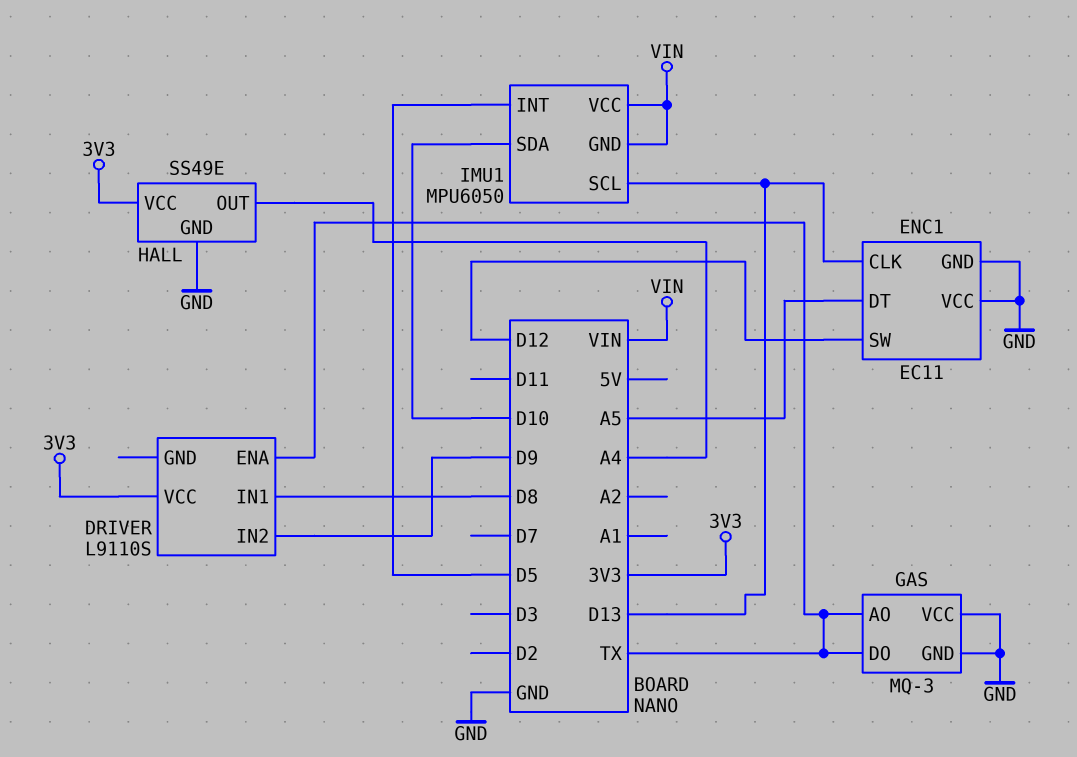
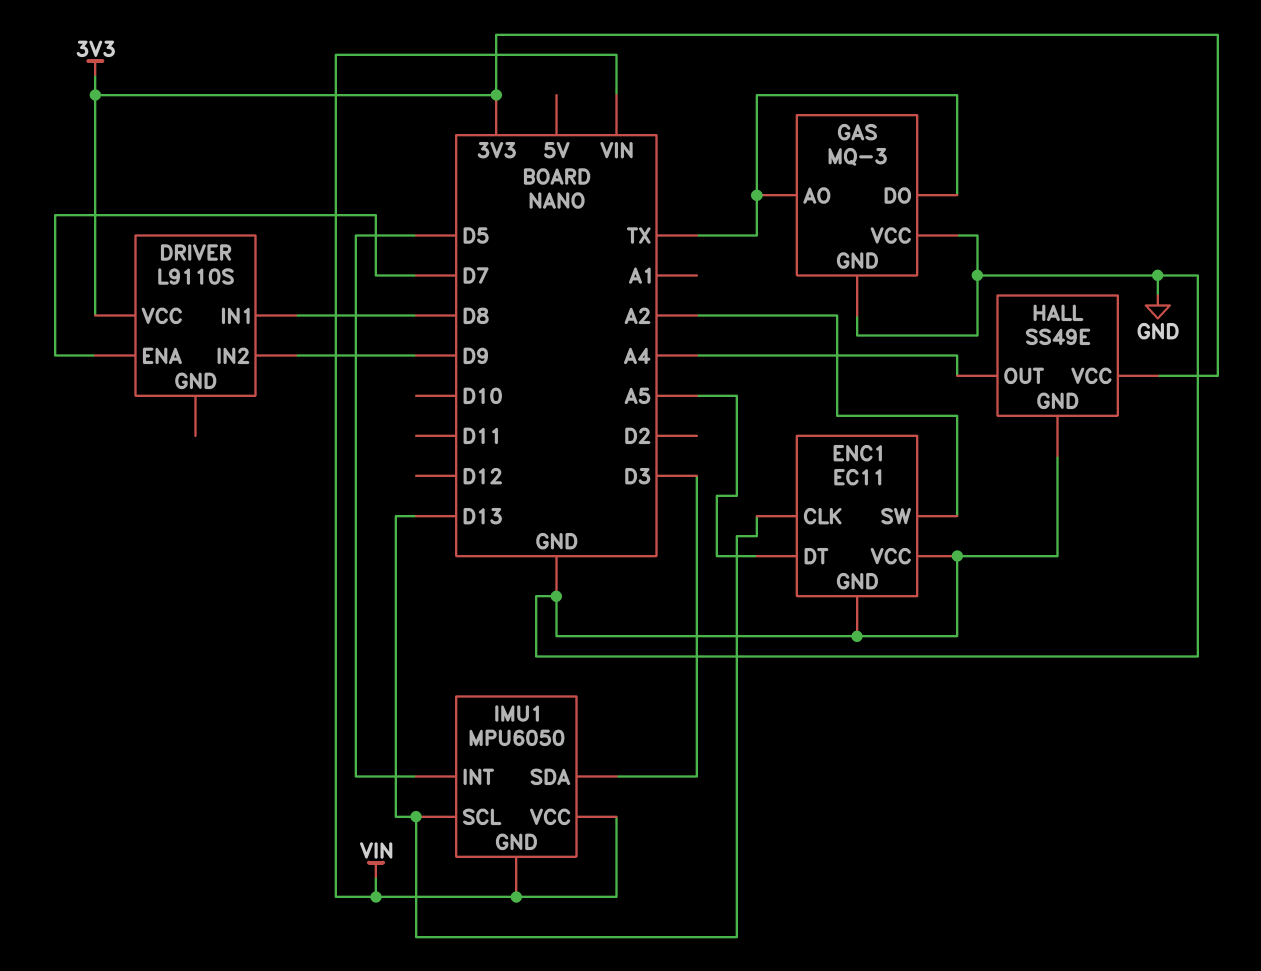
DRIVER pin ENA: TX -> D7
ENC1 pin SW: D12 -> A2
IMU1 pin SDA: D10 -> D3

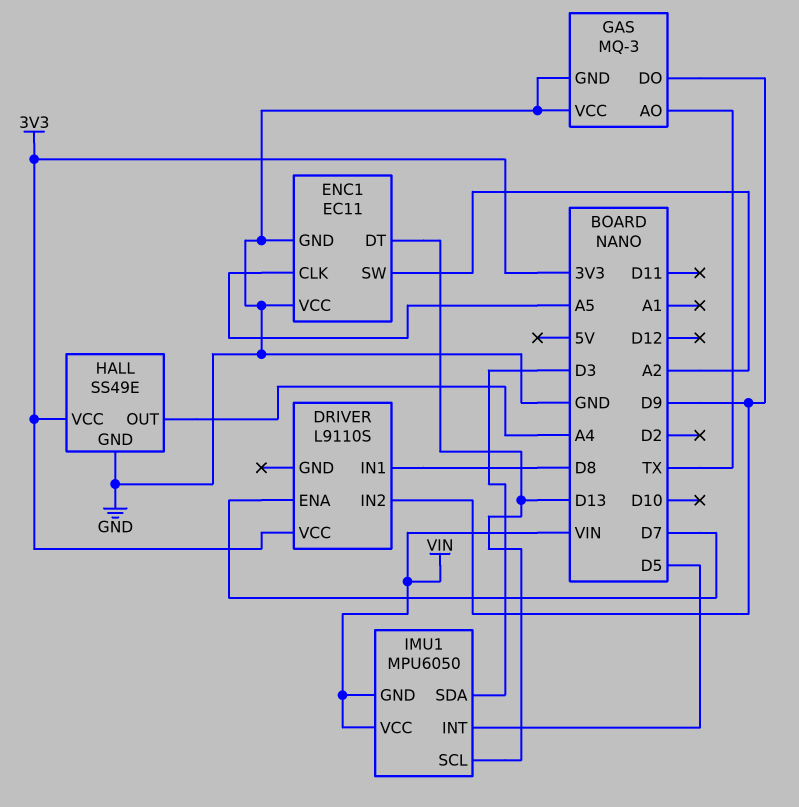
ENC1 pin CLK: D13 -> A5
ENC1 pin DT: A5 -> D13
GAS pin DO: TX -> D9

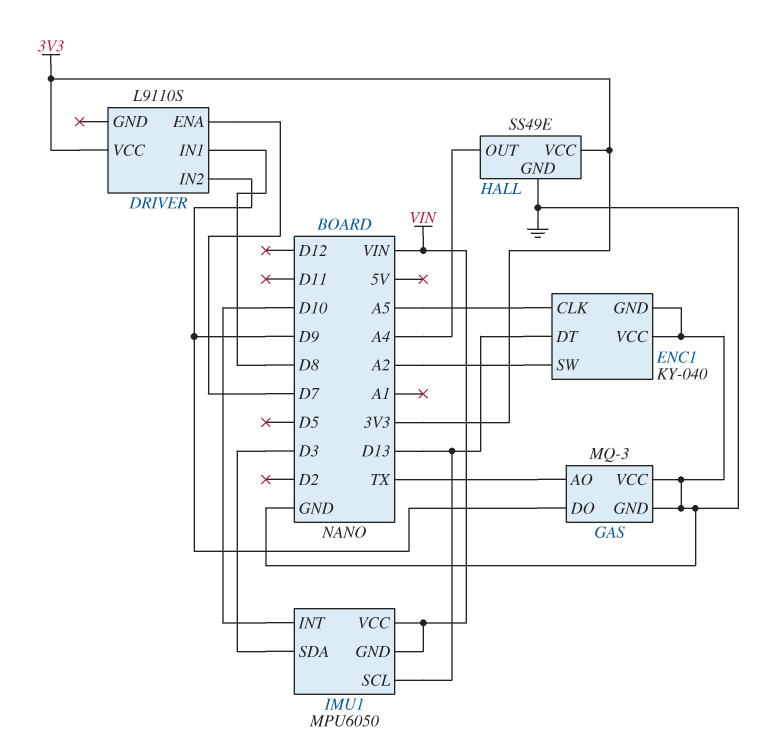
ENC1: EC11 -> KY-040
IMU1 pin INT: D5 -> D10

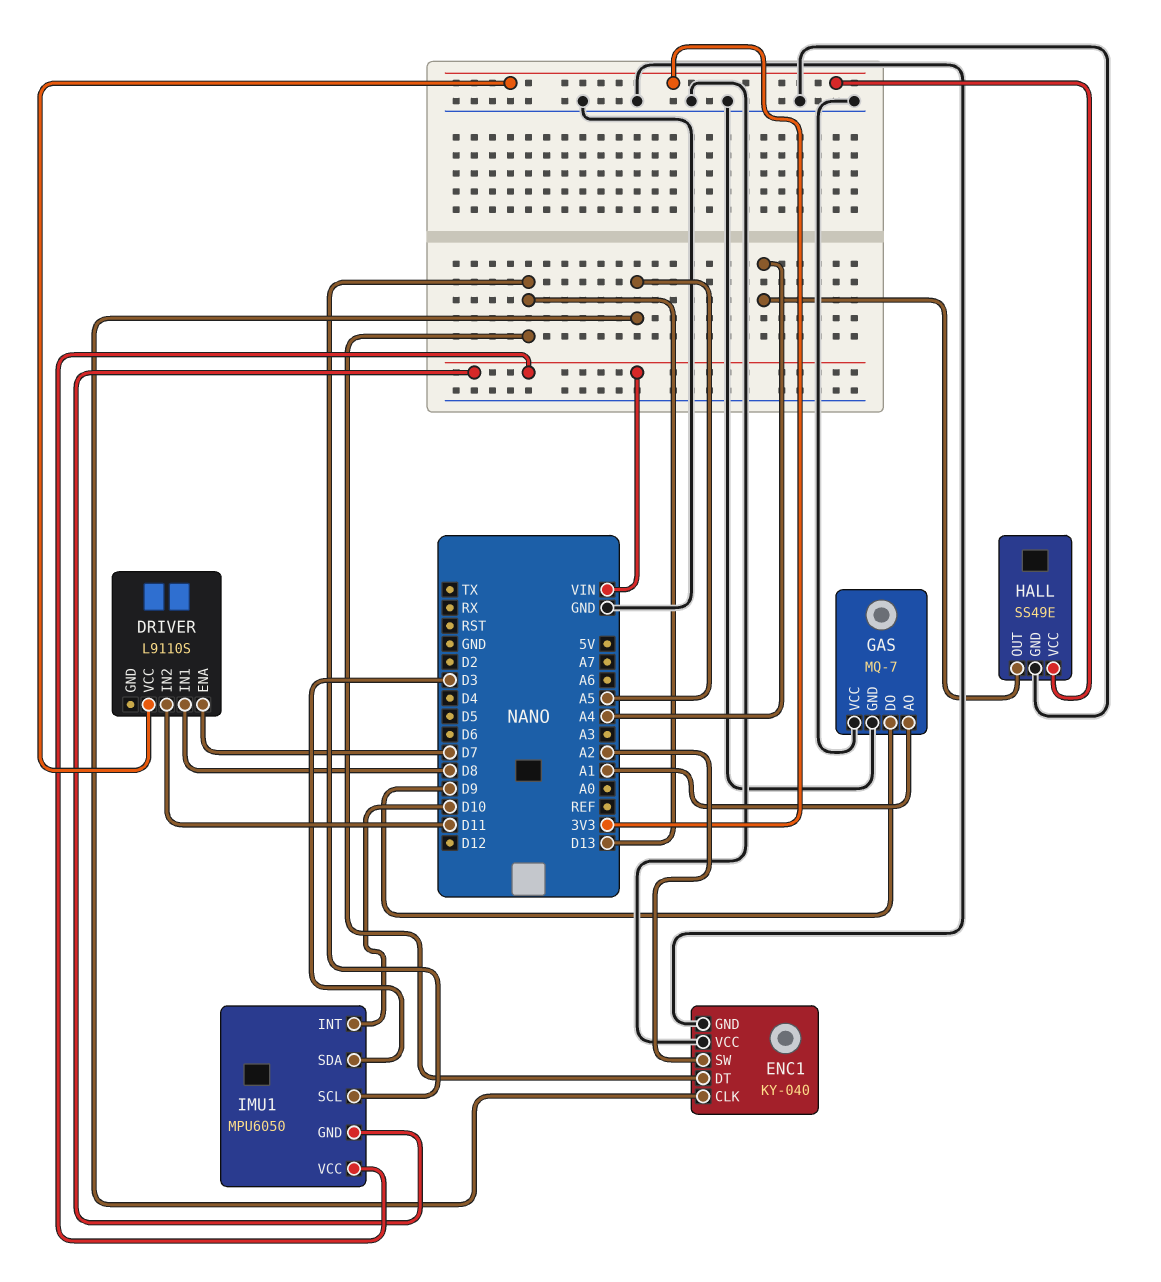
DRIVER pin IN2: D9 -> D11
GAS: MQ-3 -> MQ-7
GAS pin AO: TX -> A1

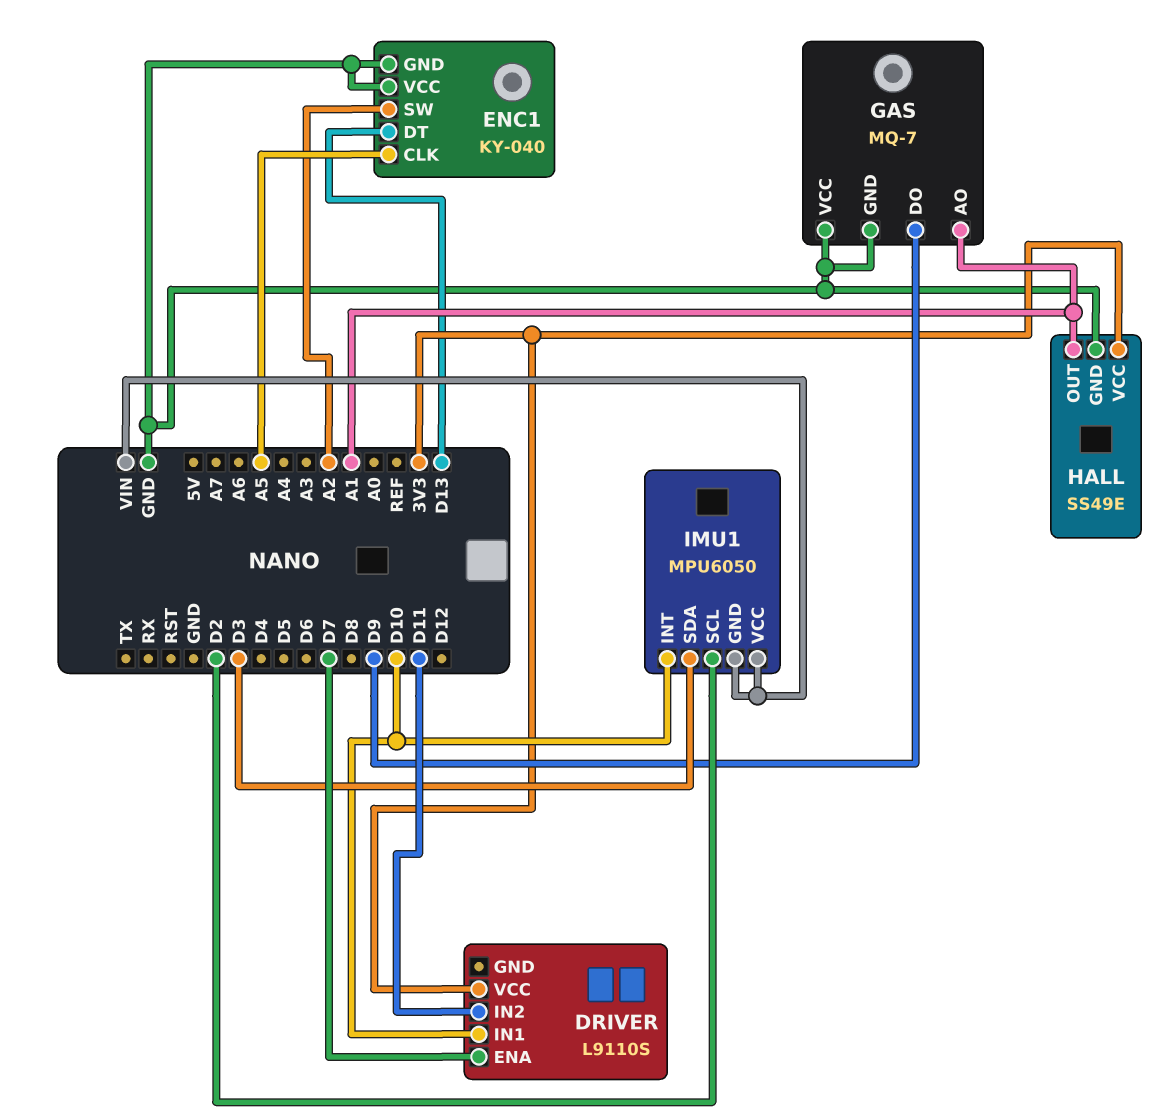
DRIVER pin IN1: D8 -> D10
HALL pin OUT: A4 -> A1
IMU1 pin SCL: D13 -> D2

